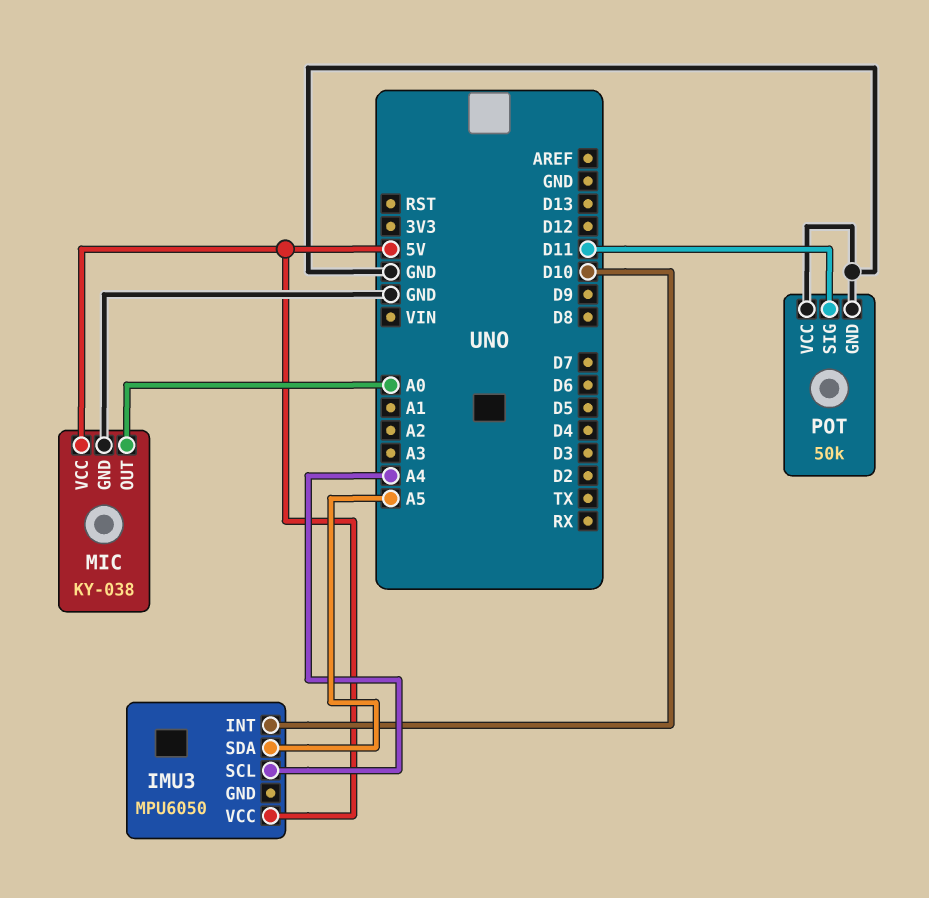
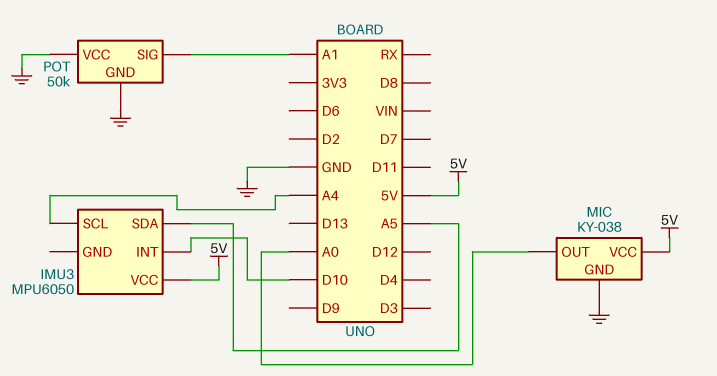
POT pin SIG: D11 -> A1

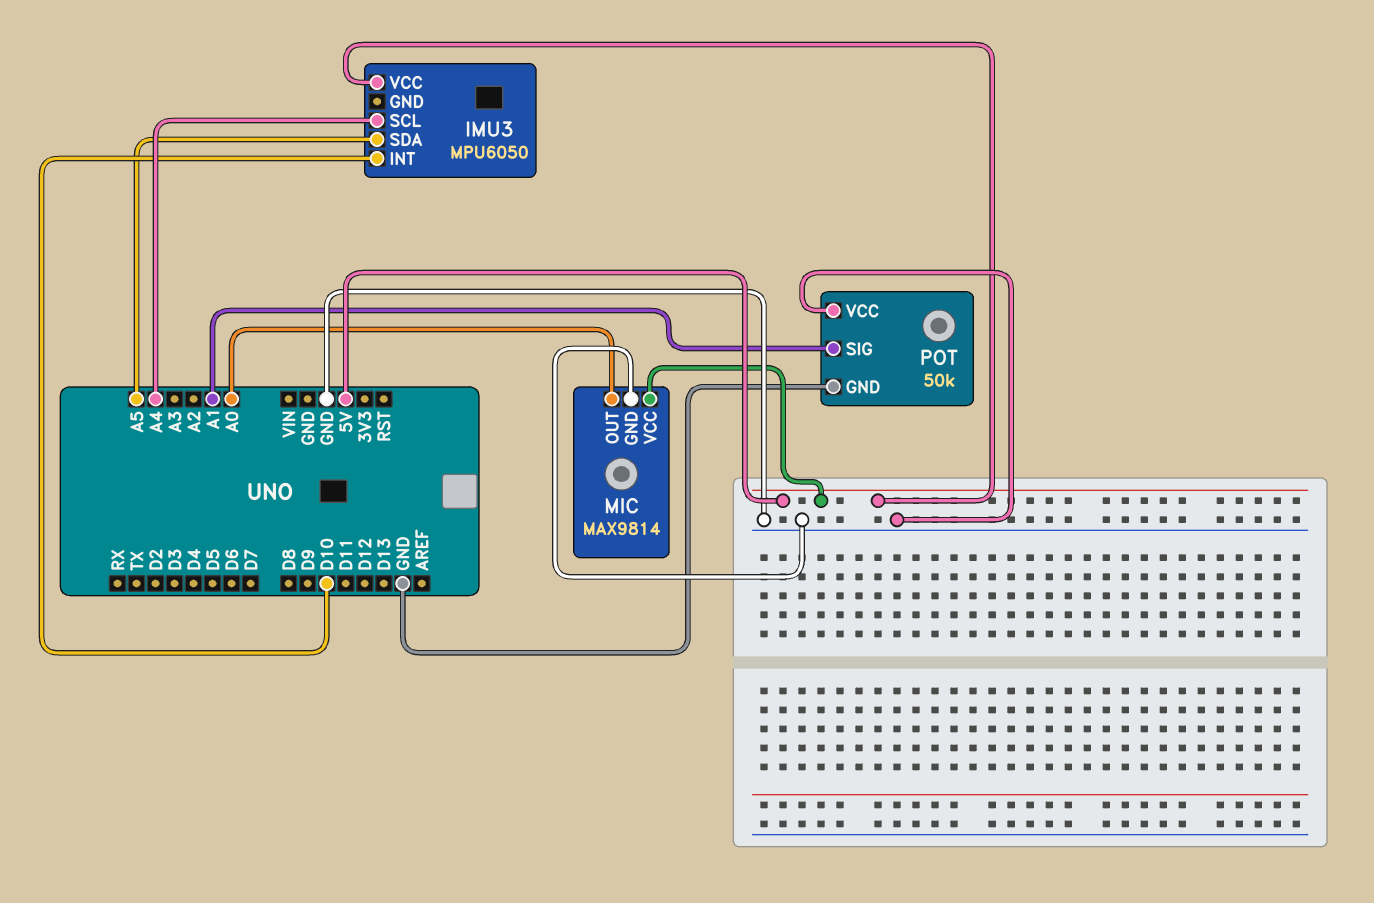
MIC: KY-038 -> MAX9814

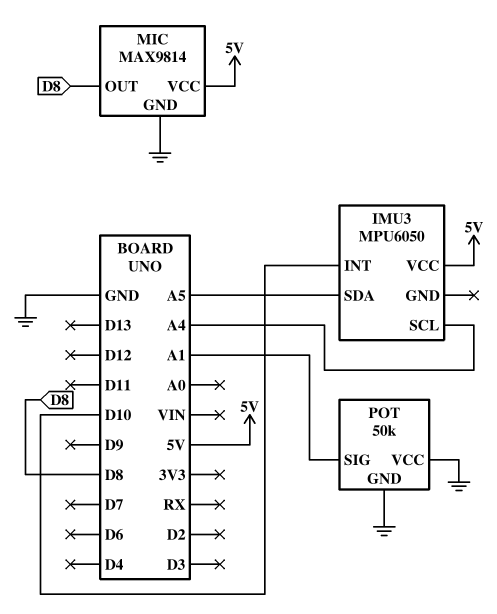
MIC pin OUT: A0 -> D8

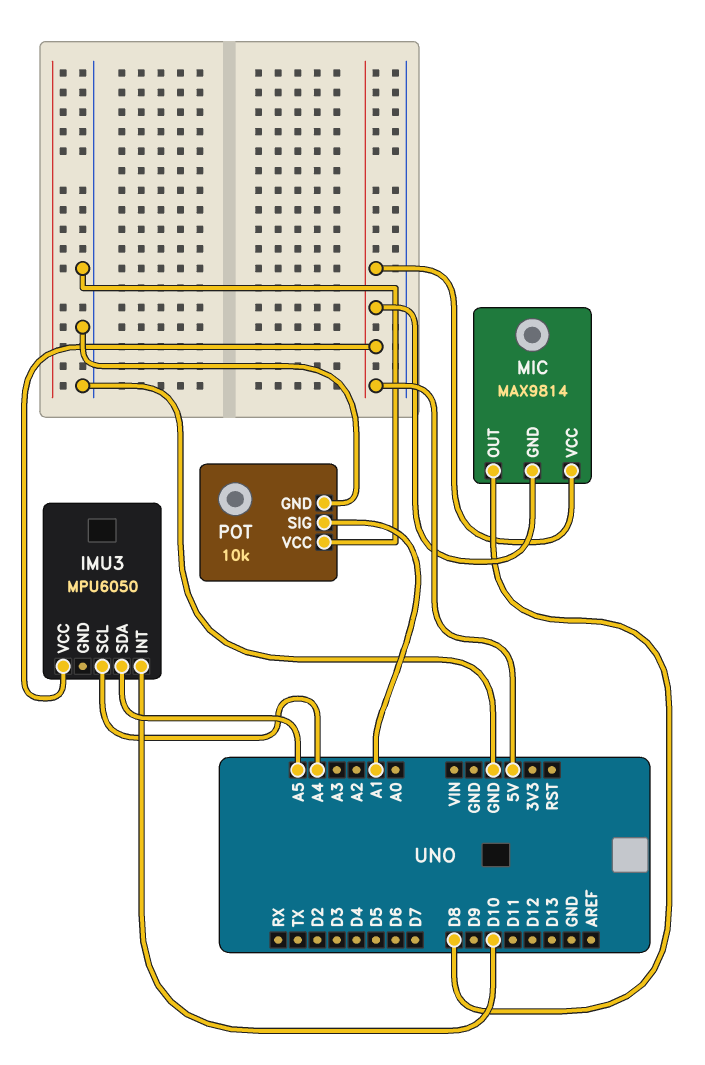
MIC pin GND: GND -> 5V
POT: 50k -> 10k

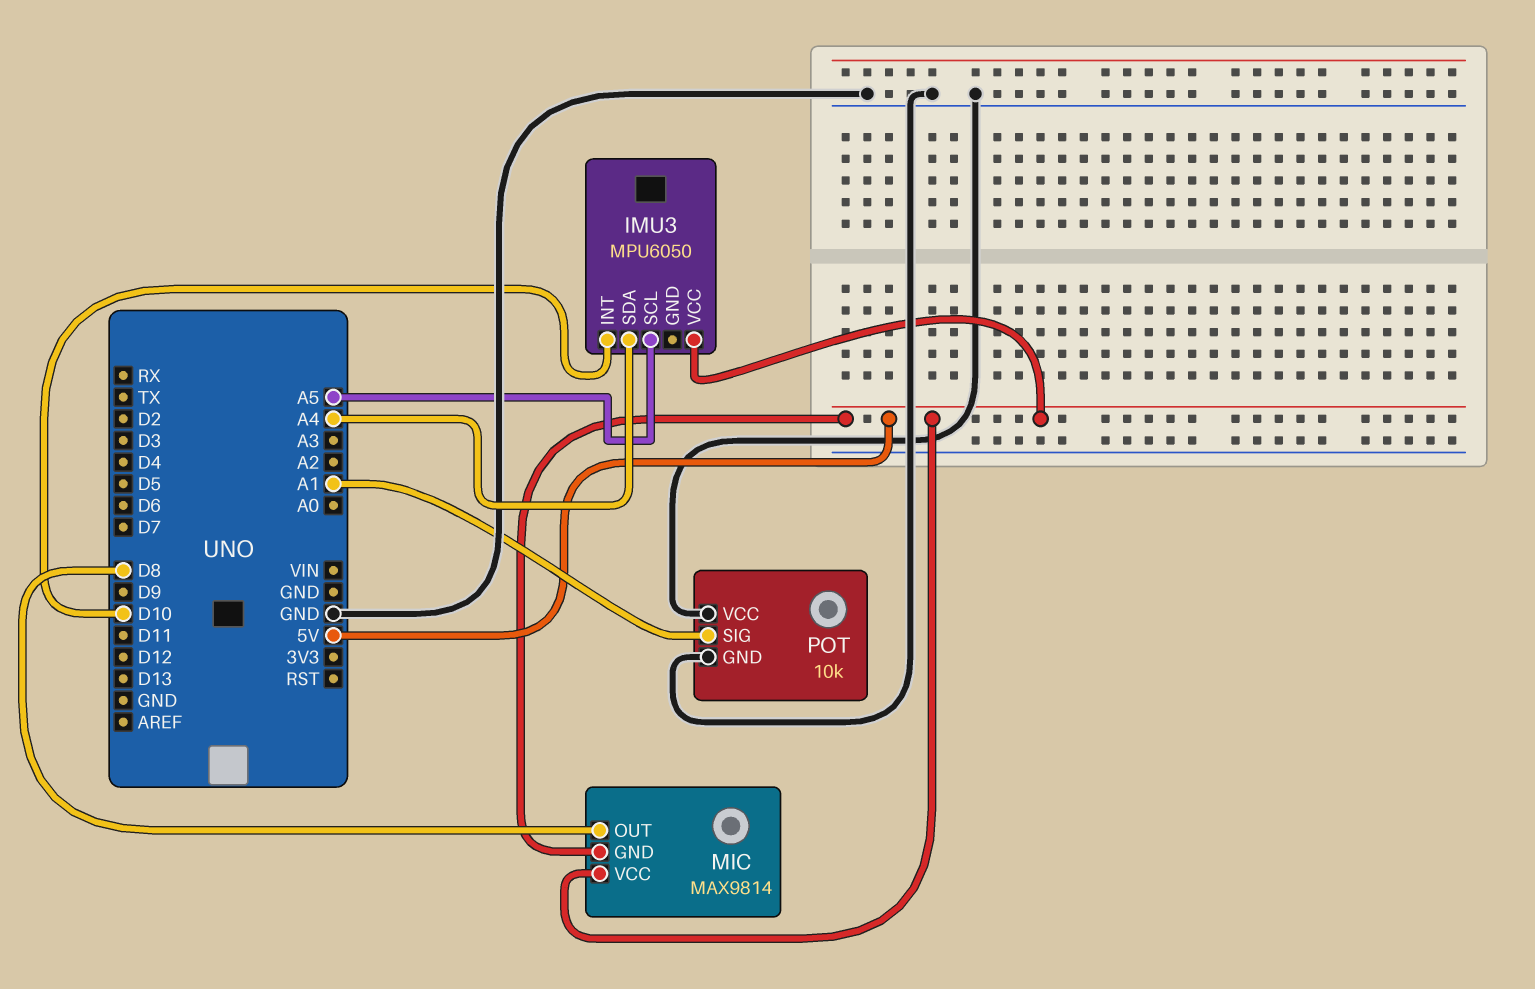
IMU3 pin SCL: A4 -> A5
IMU3 pin SDA: A5 -> A4

